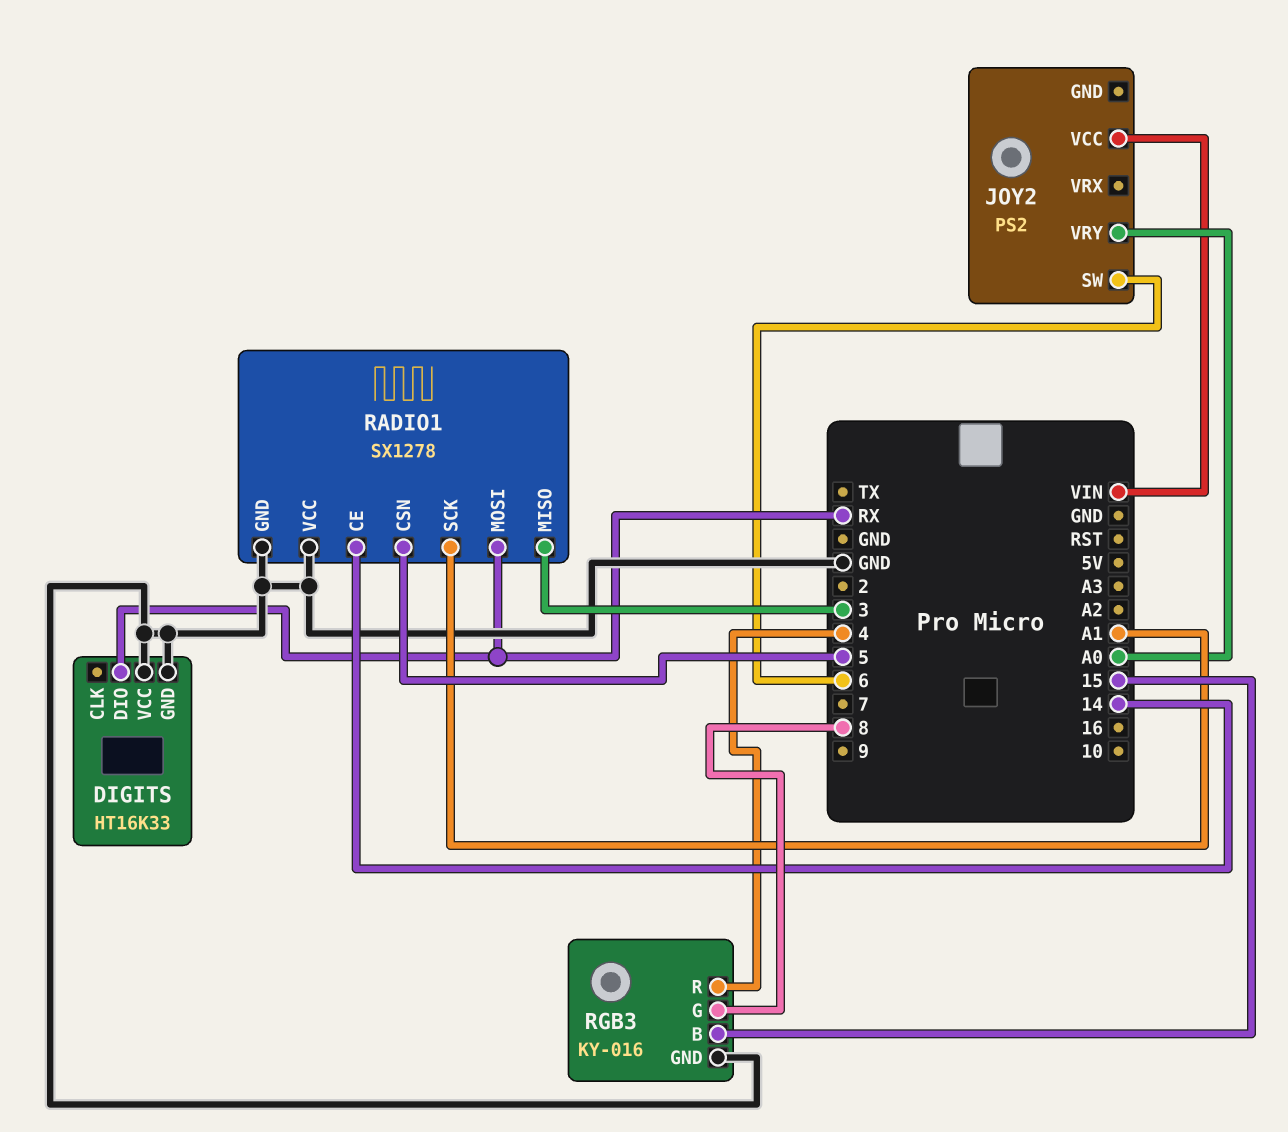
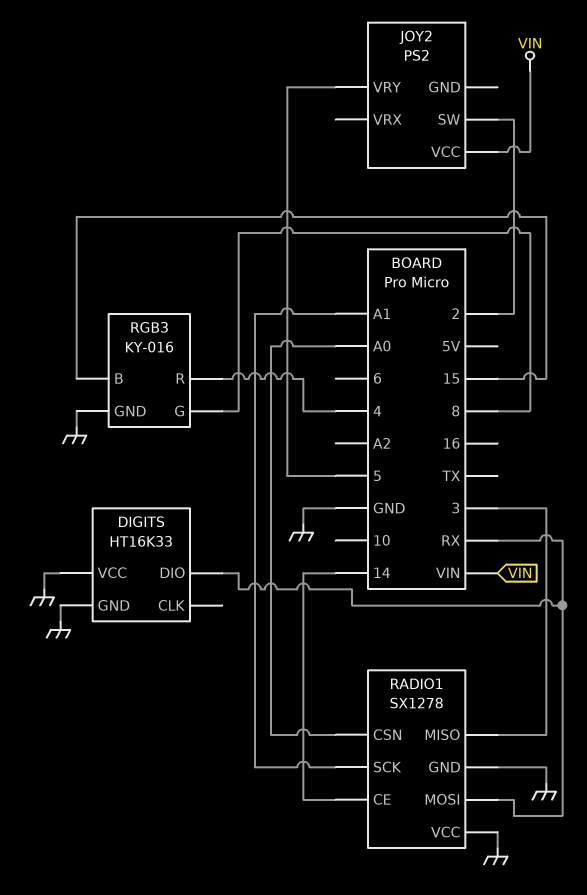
JOY2 pin SW: 6 -> 2
JOY2 pin VRY: A0 -> 5
RADIO1 pin CSN: 5 -> A0

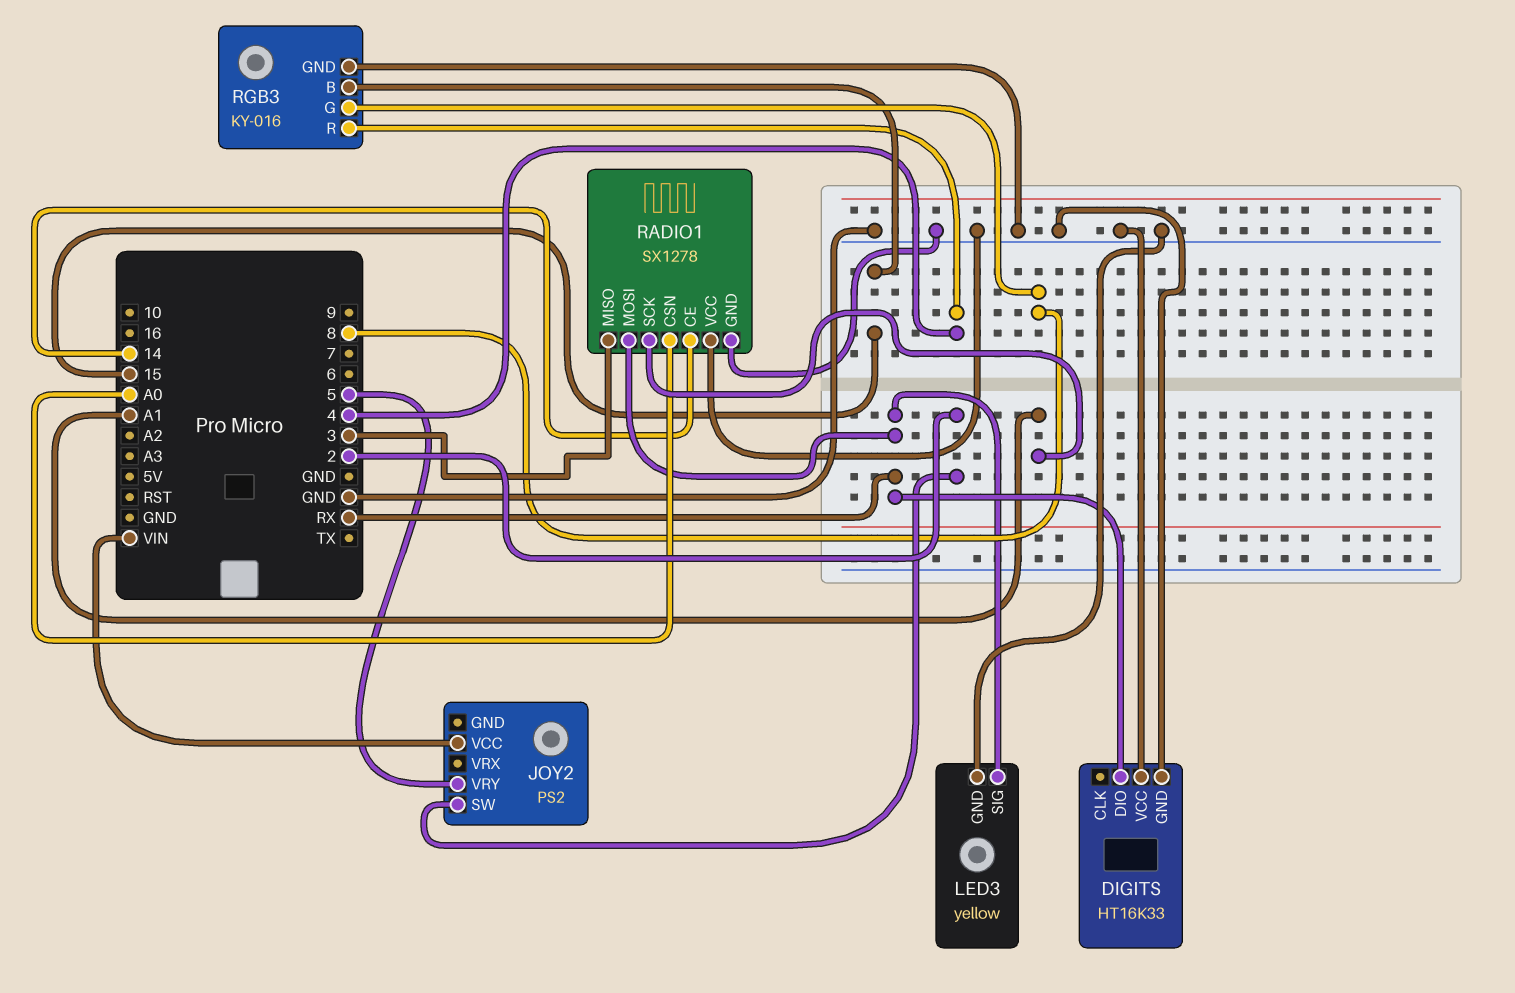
LED3: none -> yellow
LED3 pin GND: none -> GND
LED3 pin SIG: none -> RX

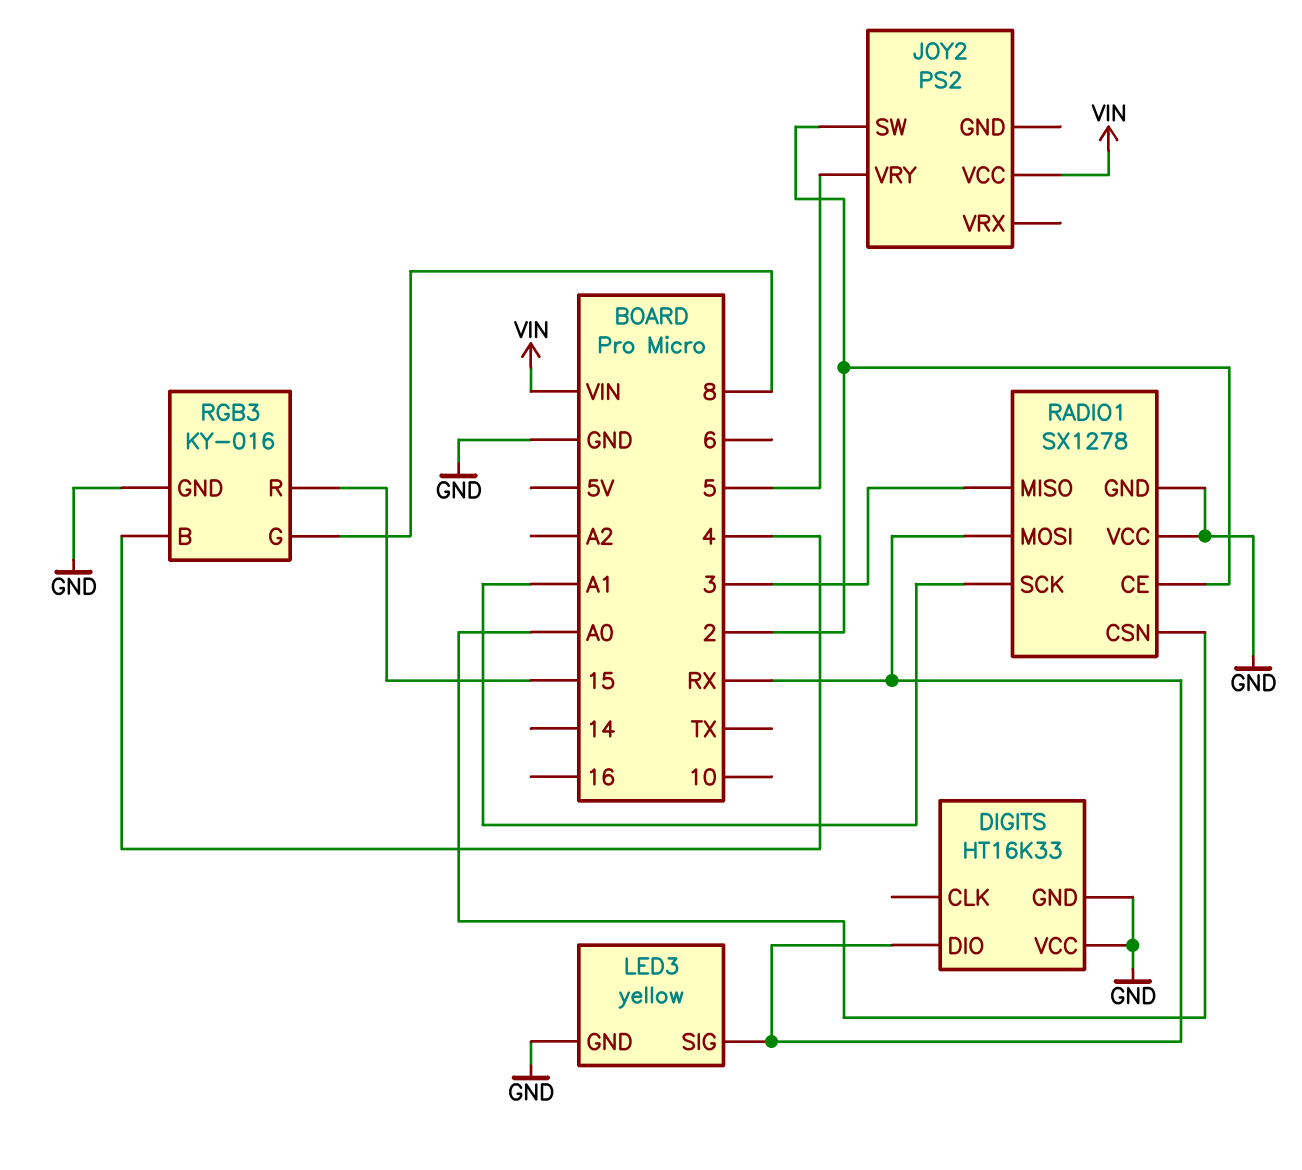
RADIO1 pin CE: 14 -> 2
RGB3 pin B: 15 -> 4
RGB3 pin R: 4 -> 15

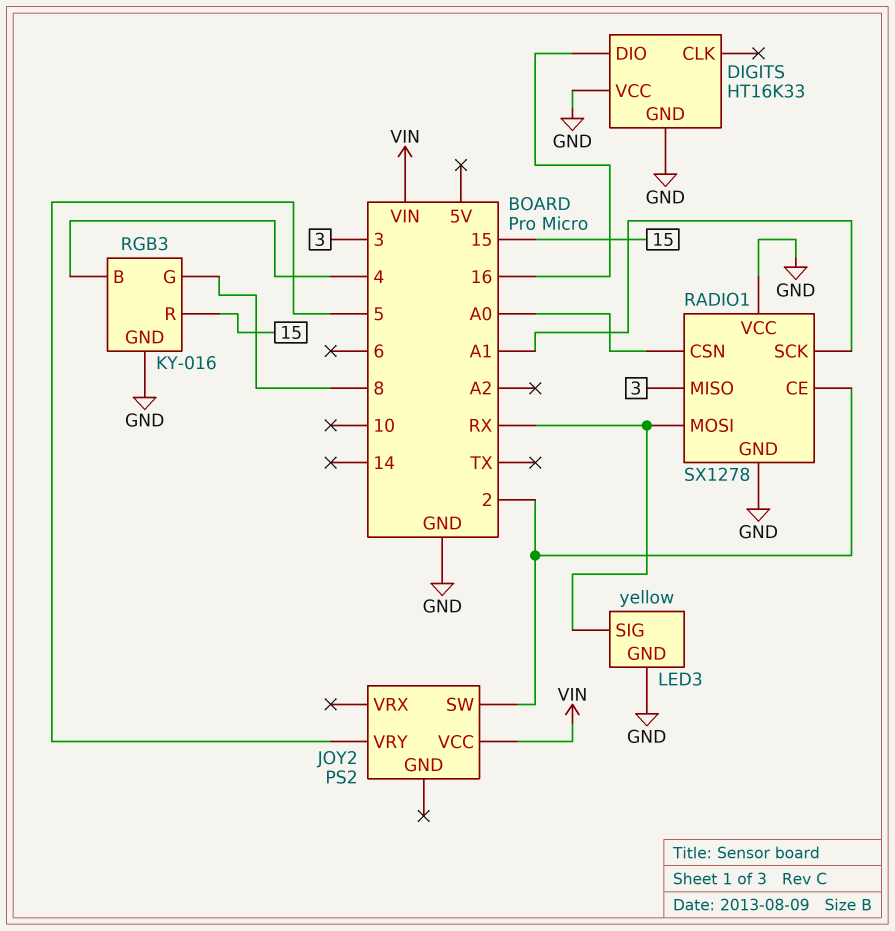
DIGITS pin DIO: RX -> 16

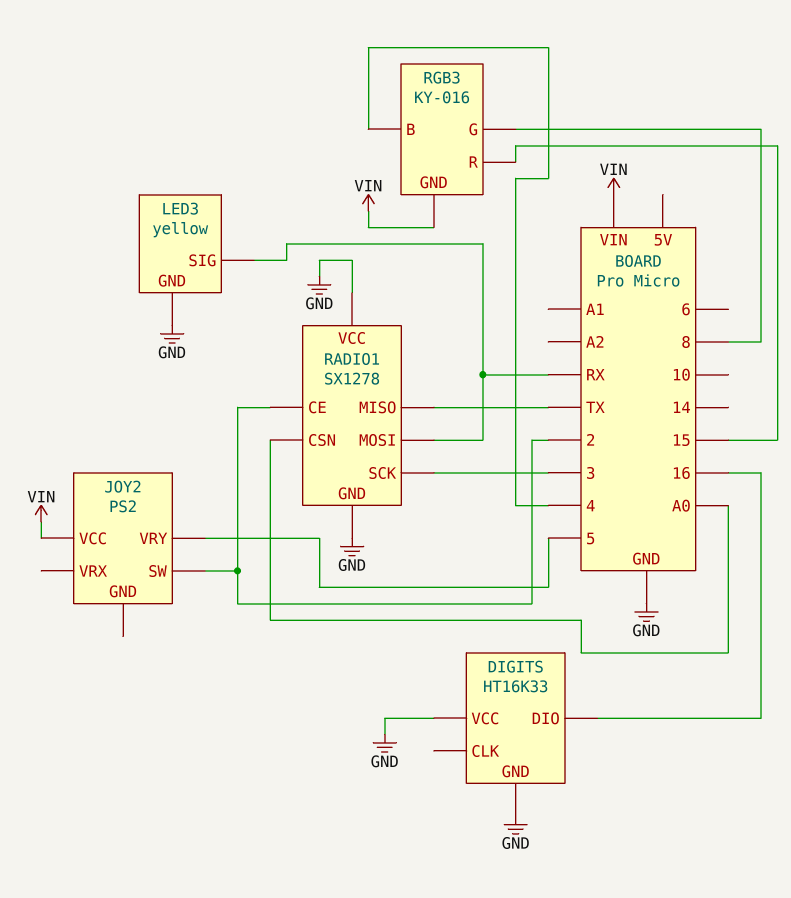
RADIO1 pin MISO: 3 -> TX
RADIO1 pin SCK: A1 -> 3
RGB3 pin GND: GND -> VIN

